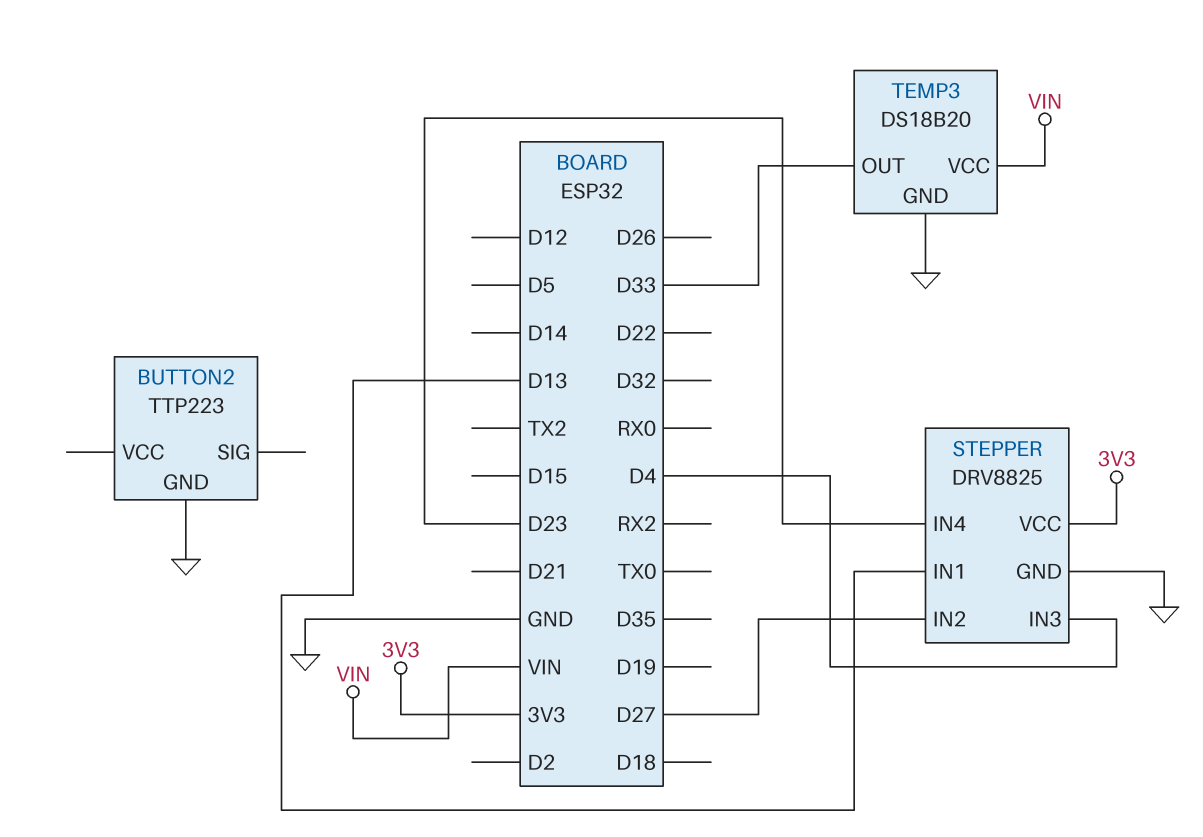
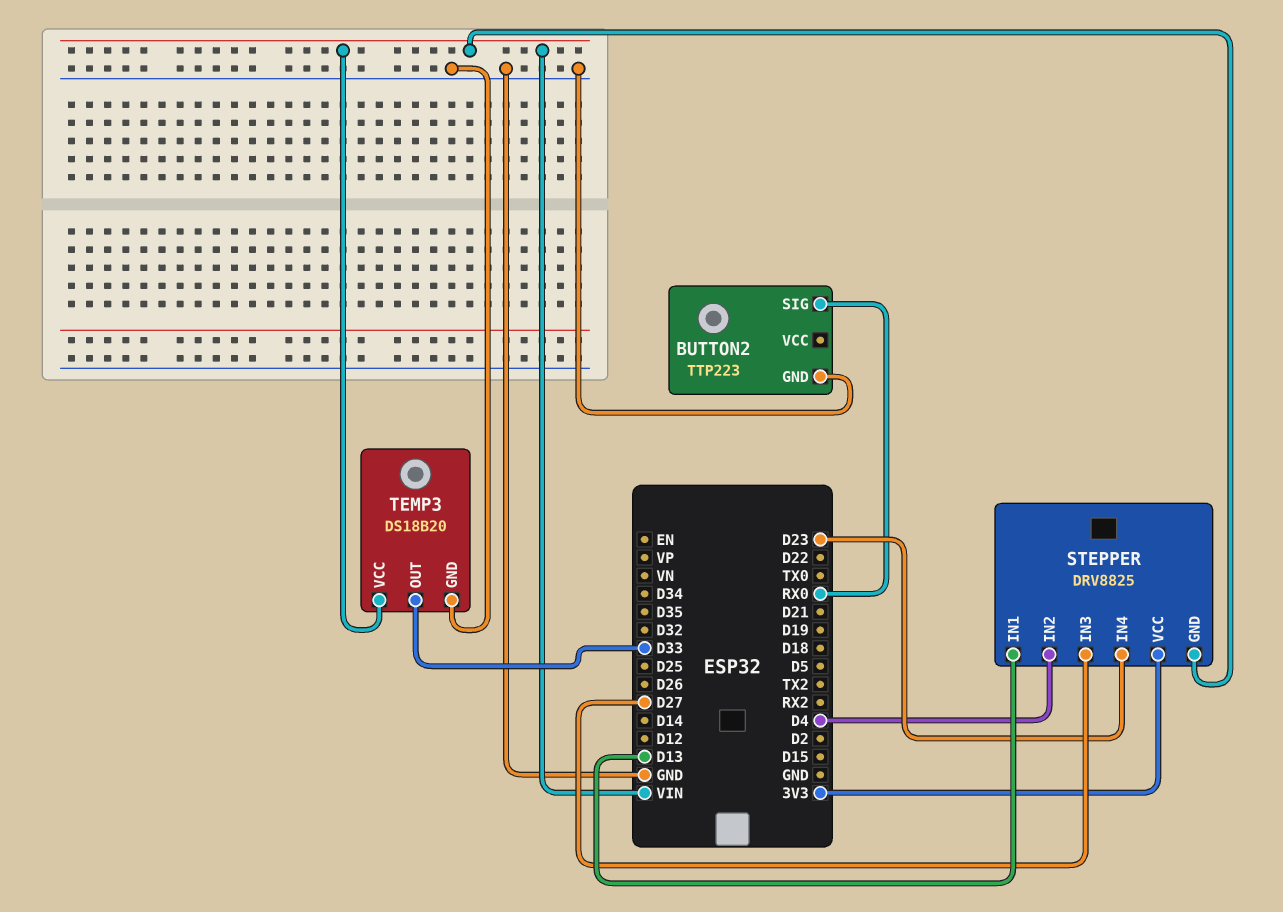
BUTTON2 pin SIG: none -> RX0
STEPPER pin GND: GND -> VIN
STEPPER pin IN2: D27 -> D4
STEPPER pin IN3: D4 -> D27

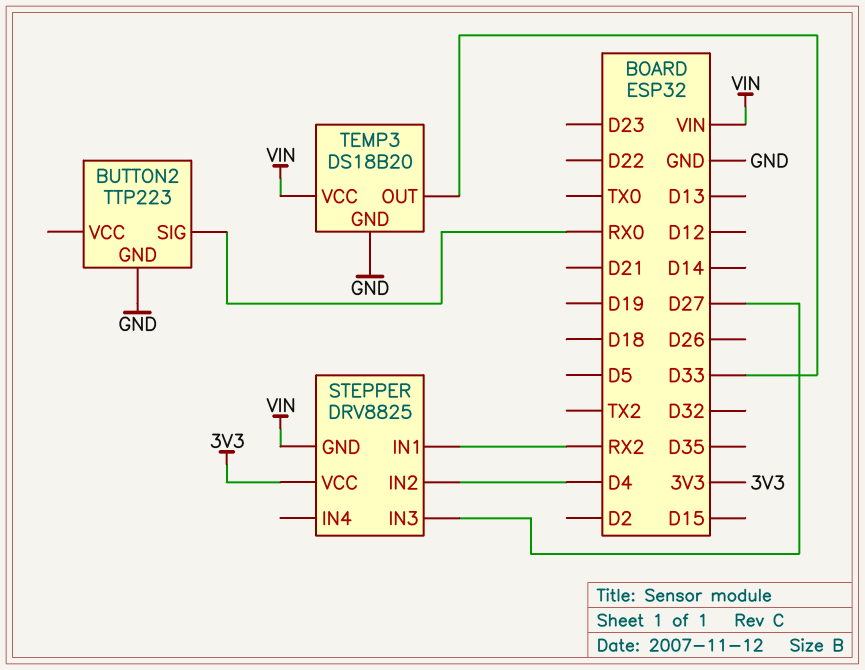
STEPPER pin IN1: D13 -> RX2
STEPPER pin IN4: D23 -> none

